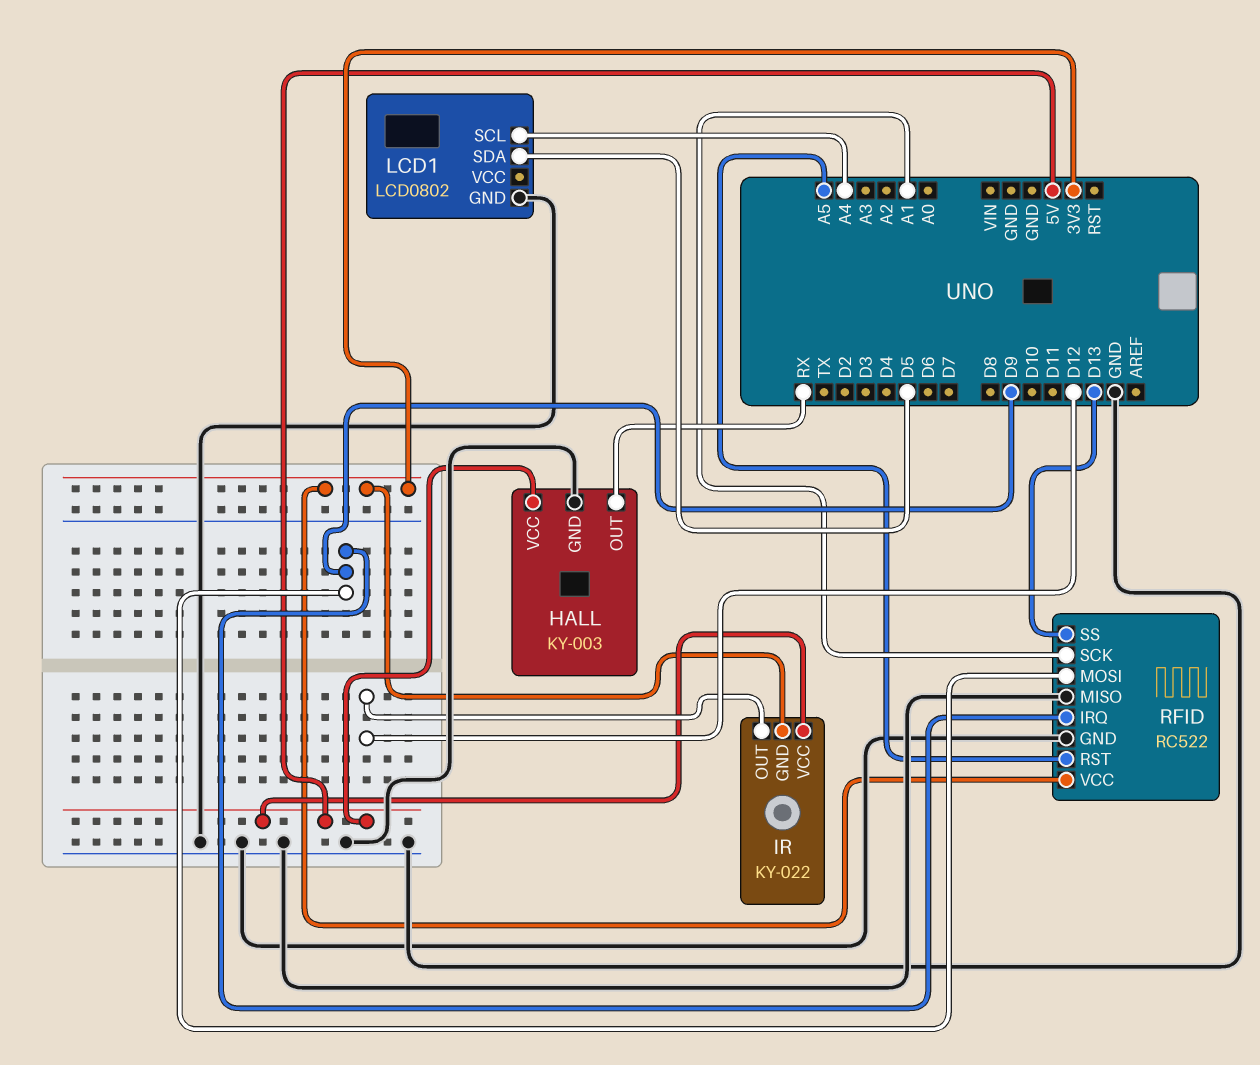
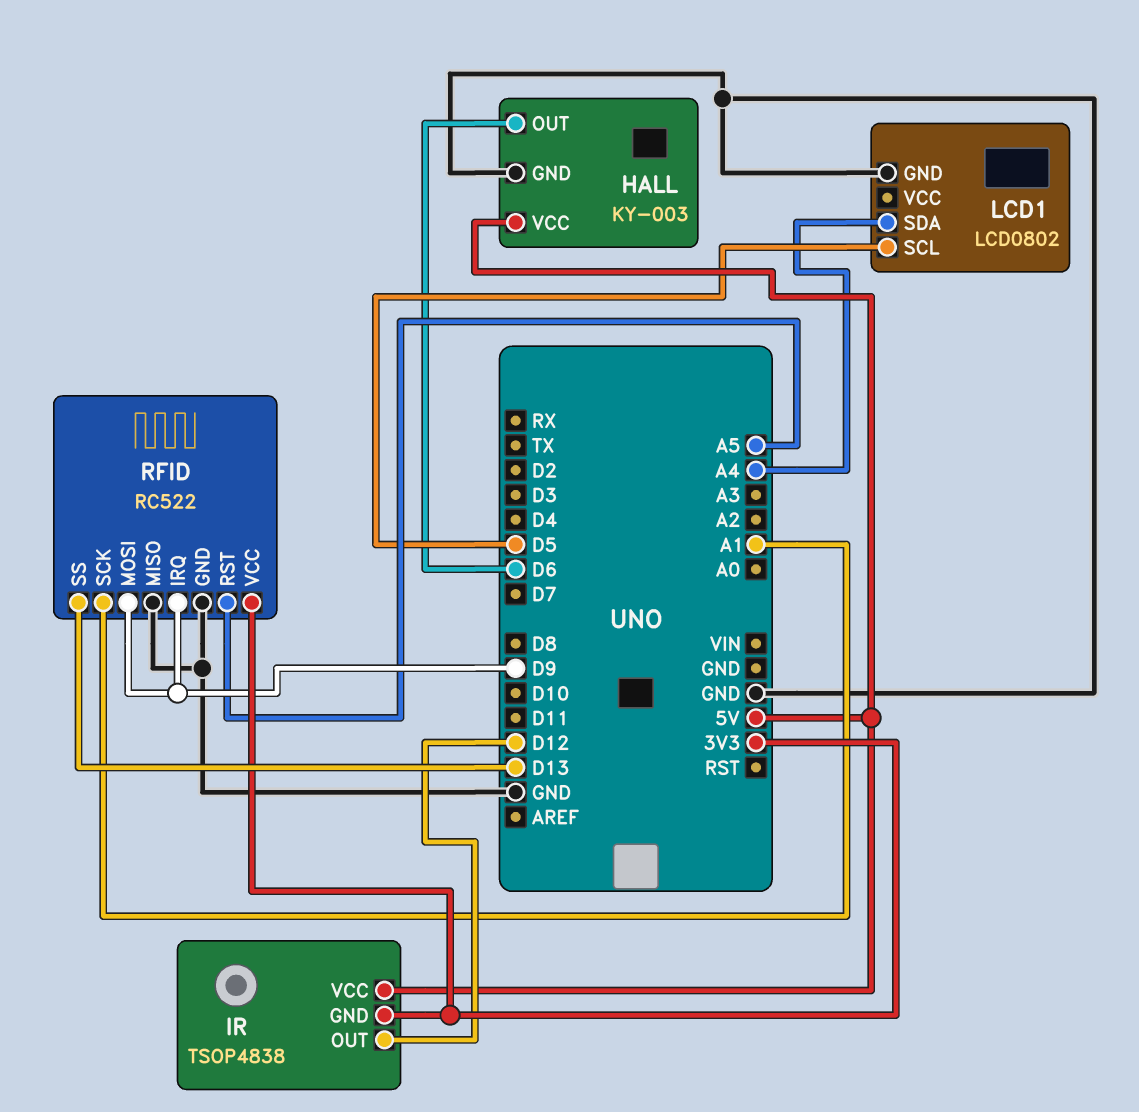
HALL pin OUT: RX -> D6
IR: KY-022 -> TSOP4838
LCD1 pin SCL: A4 -> D5
LCD1 pin SDA: D5 -> A4

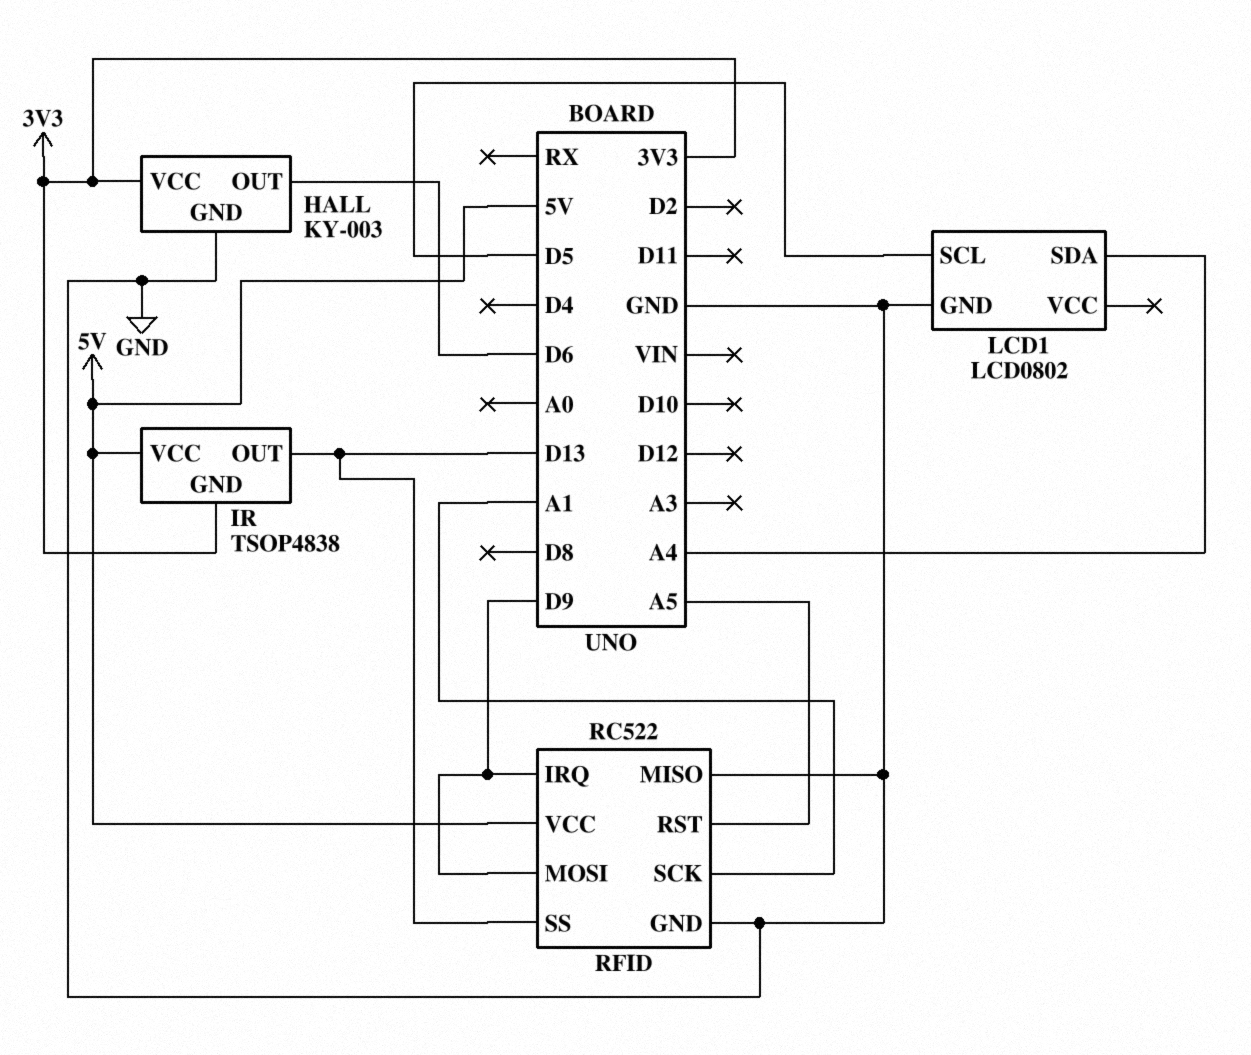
HALL pin VCC: 5V -> 3V3
IR pin OUT: D12 -> D13
RFID pin VCC: 3V3 -> 5V

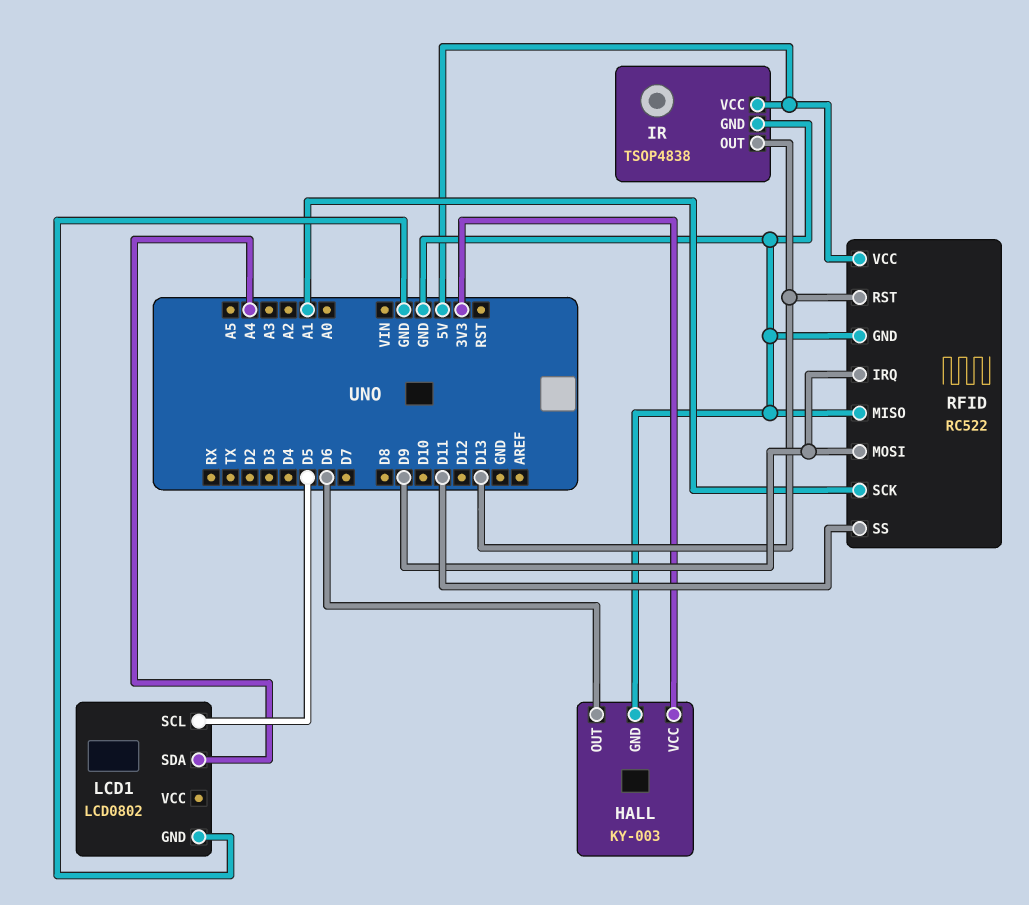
IR pin GND: 3V3 -> GND
RFID pin RST: A5 -> D13
RFID pin SS: D13 -> D11

